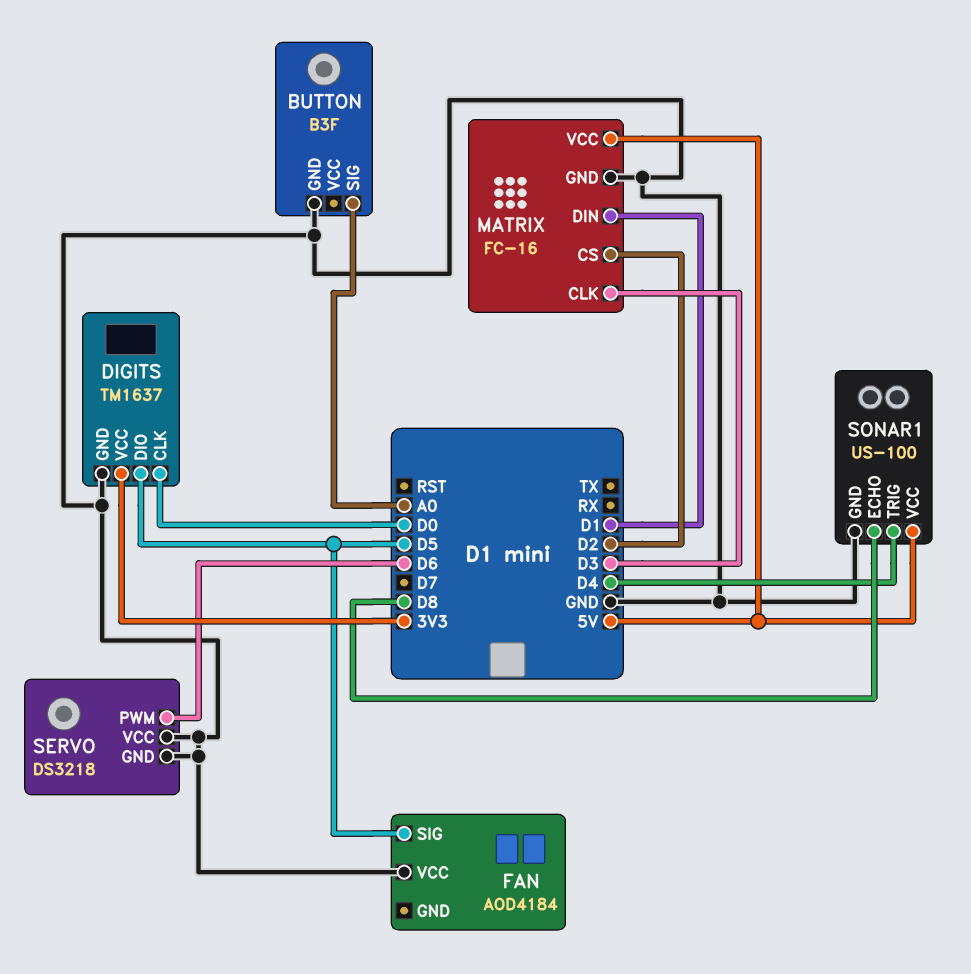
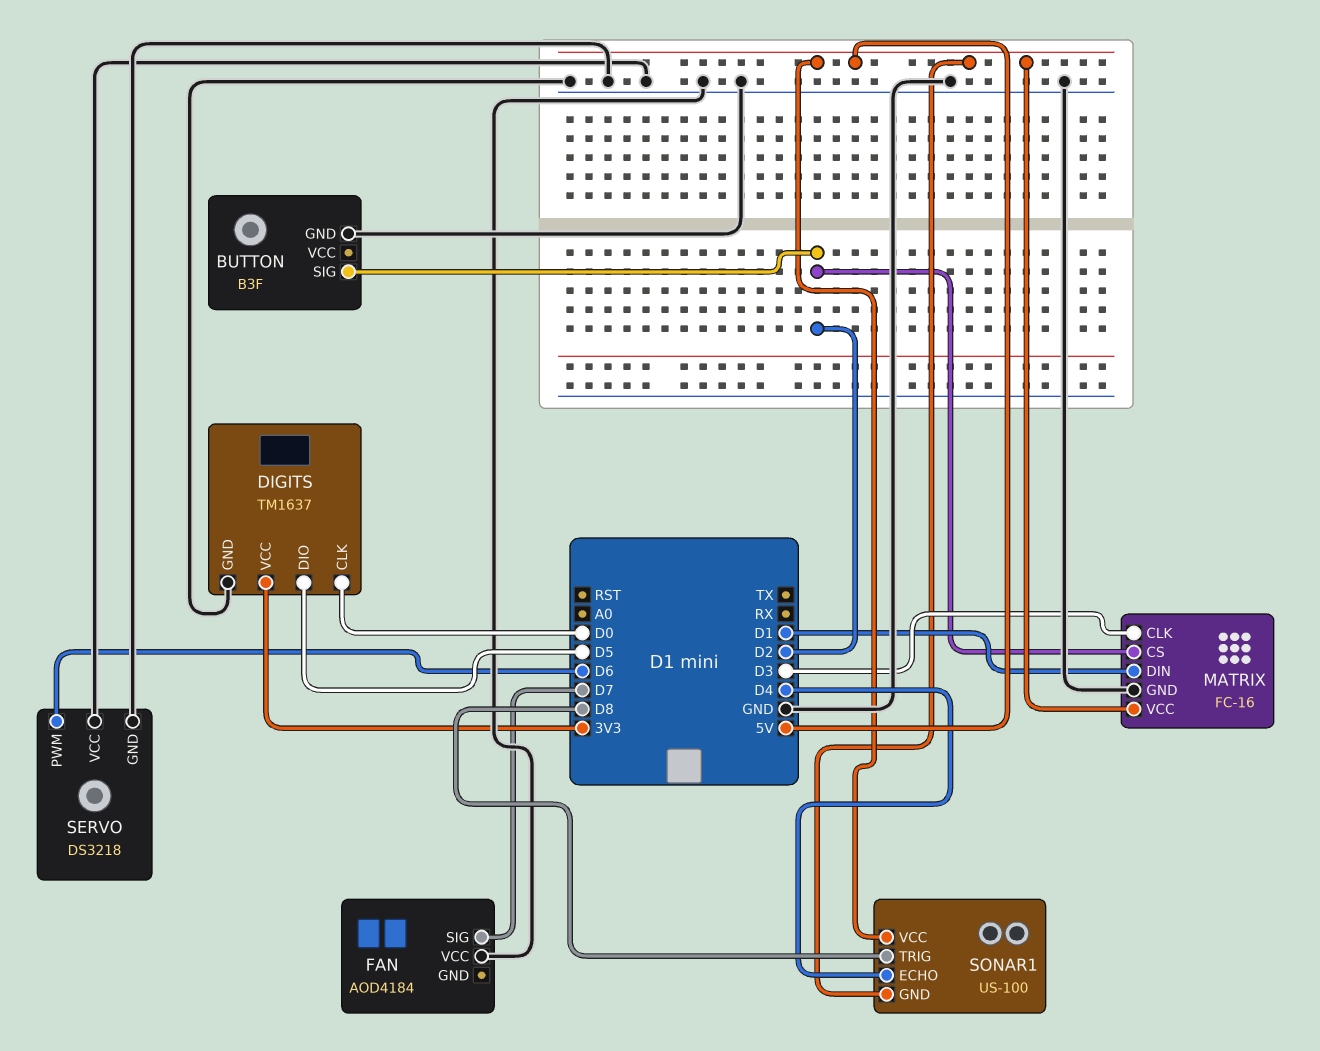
BUTTON pin SIG: A0 -> D2
FAN pin SIG: D5 -> D7
SONAR1 pin ECHO: D8 -> D4
SONAR1 pin GND: GND -> 5V
SONAR1 pin TRIG: D4 -> D8

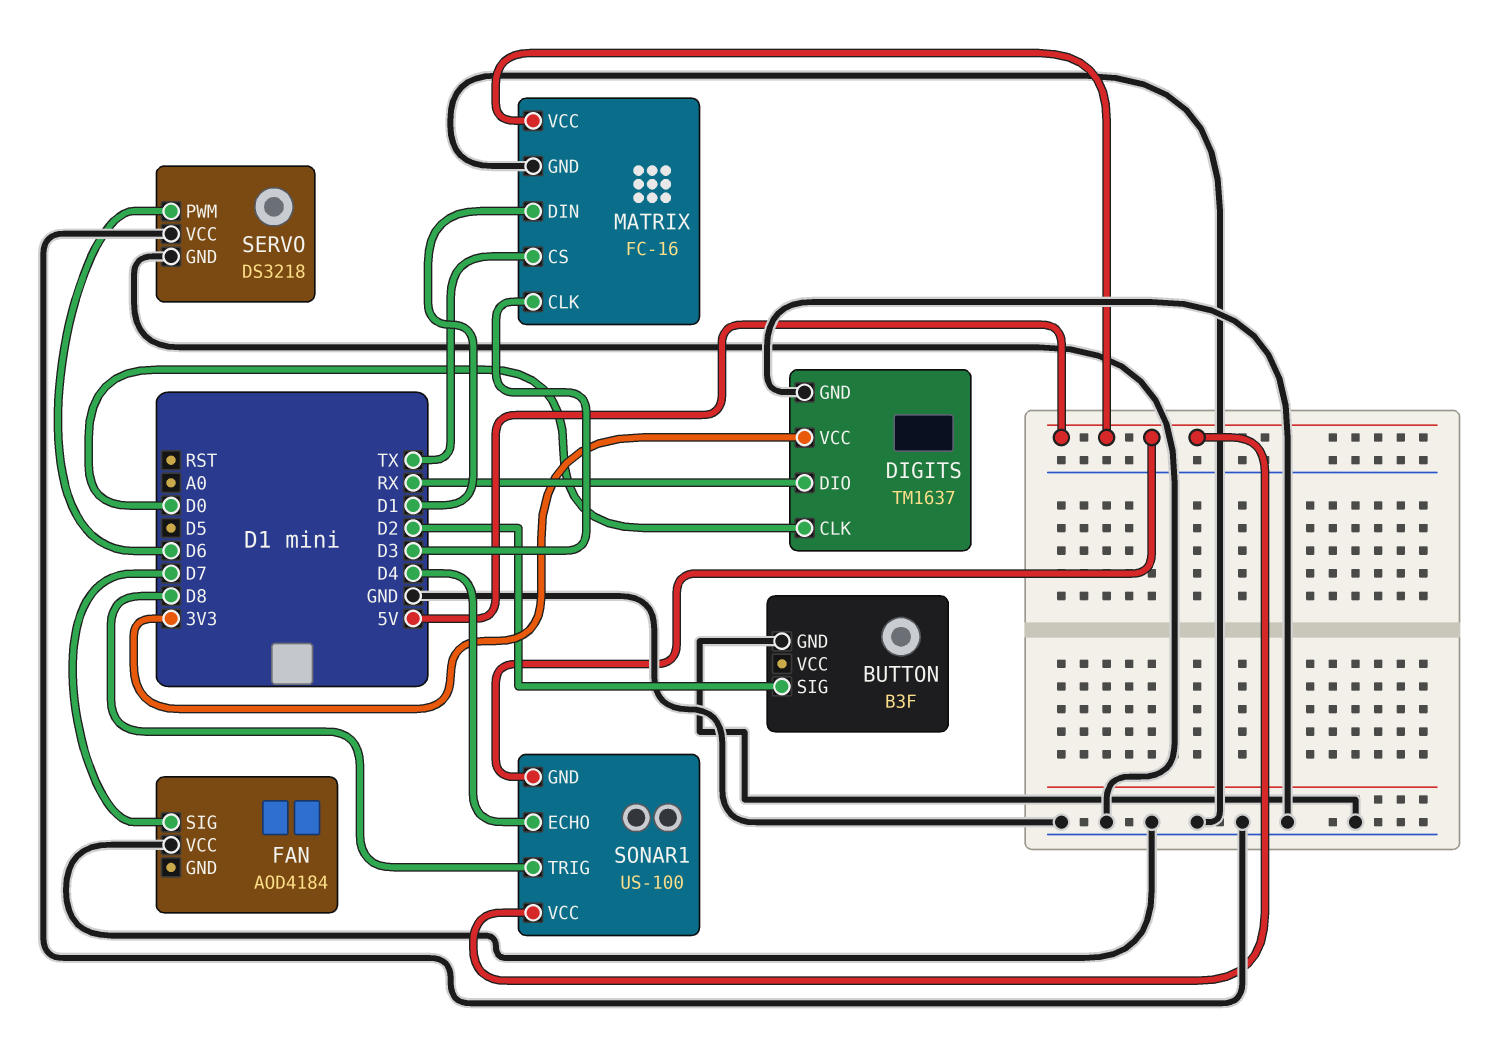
DIGITS pin DIO: D5 -> RX
MATRIX pin CS: D2 -> TX

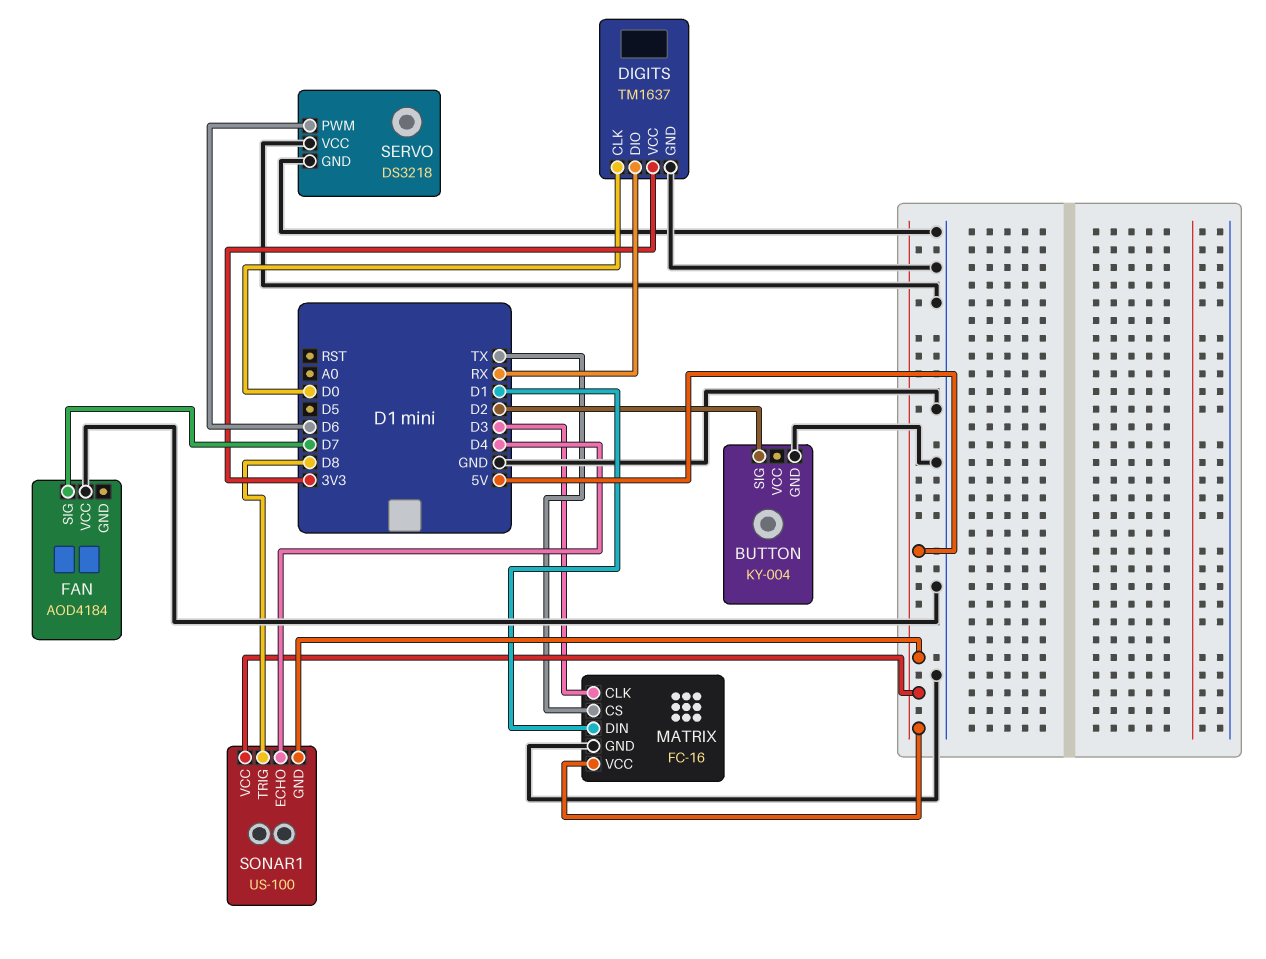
BUTTON: B3F -> KY-004

